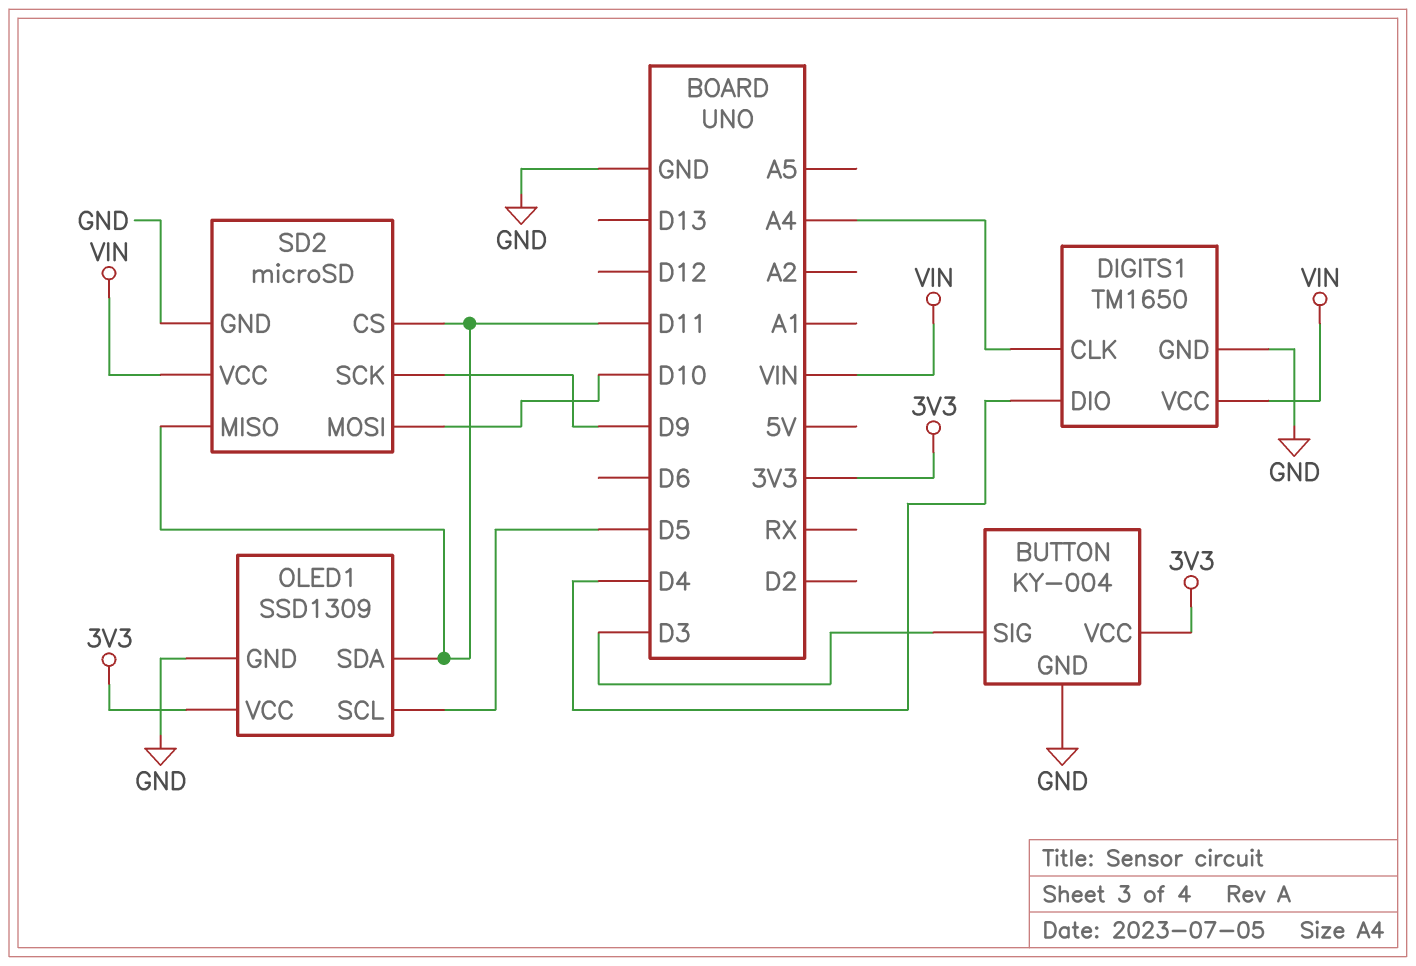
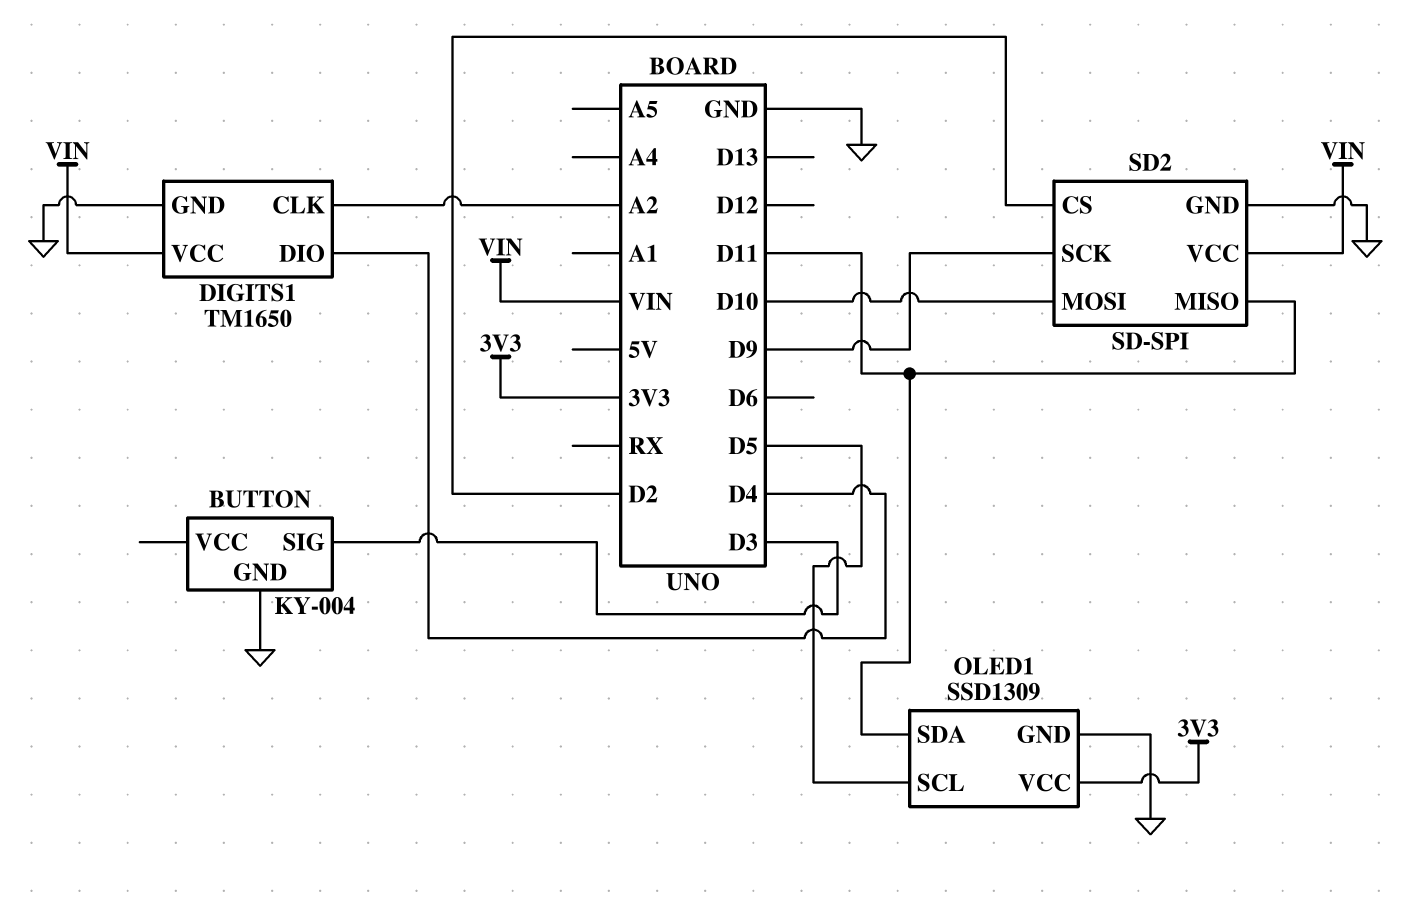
BUTTON pin VCC: 3V3 -> none
DIGITS1 pin CLK: A4 -> A2
SD2: microSD -> SD-SPI
SD2 pin CS: D11 -> D2

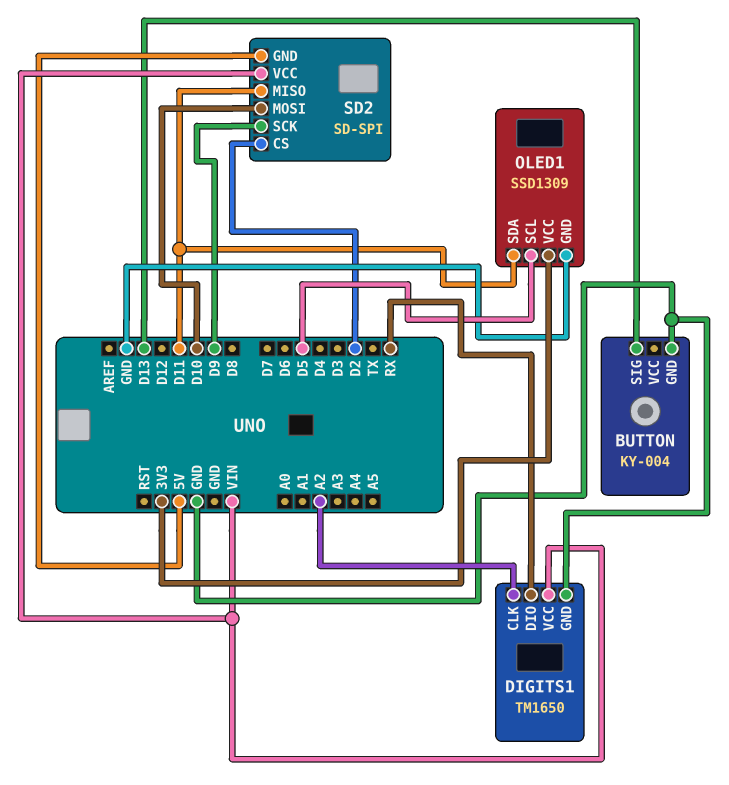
BUTTON pin SIG: D3 -> D13
DIGITS1 pin DIO: D4 -> RX
SD2 pin GND: GND -> 5V

